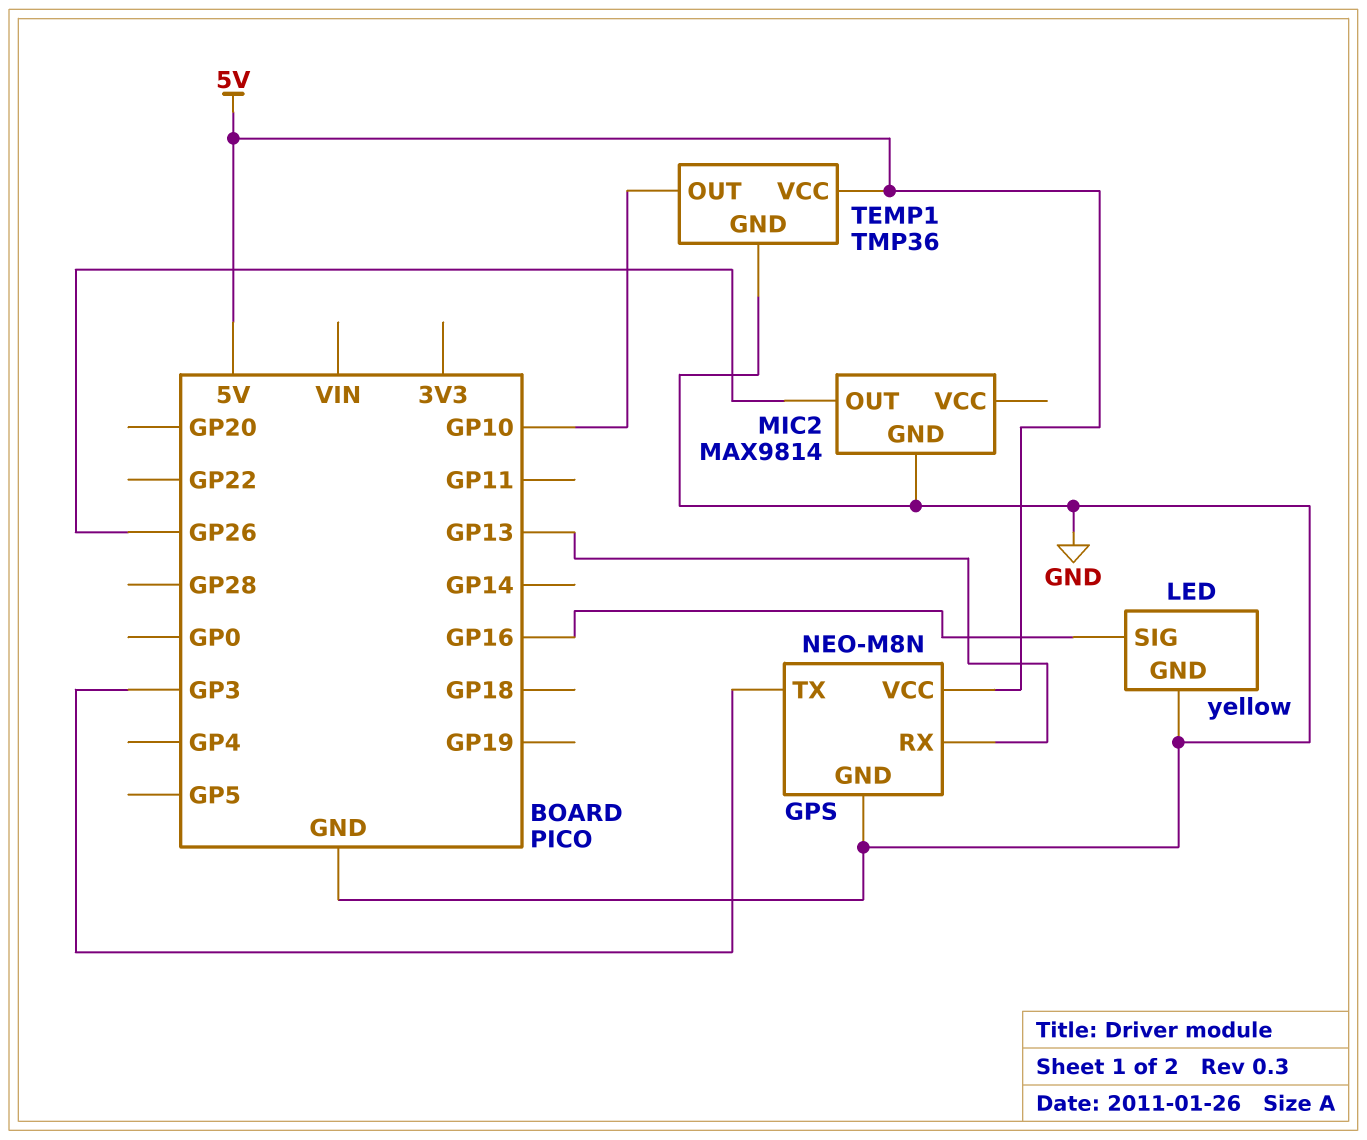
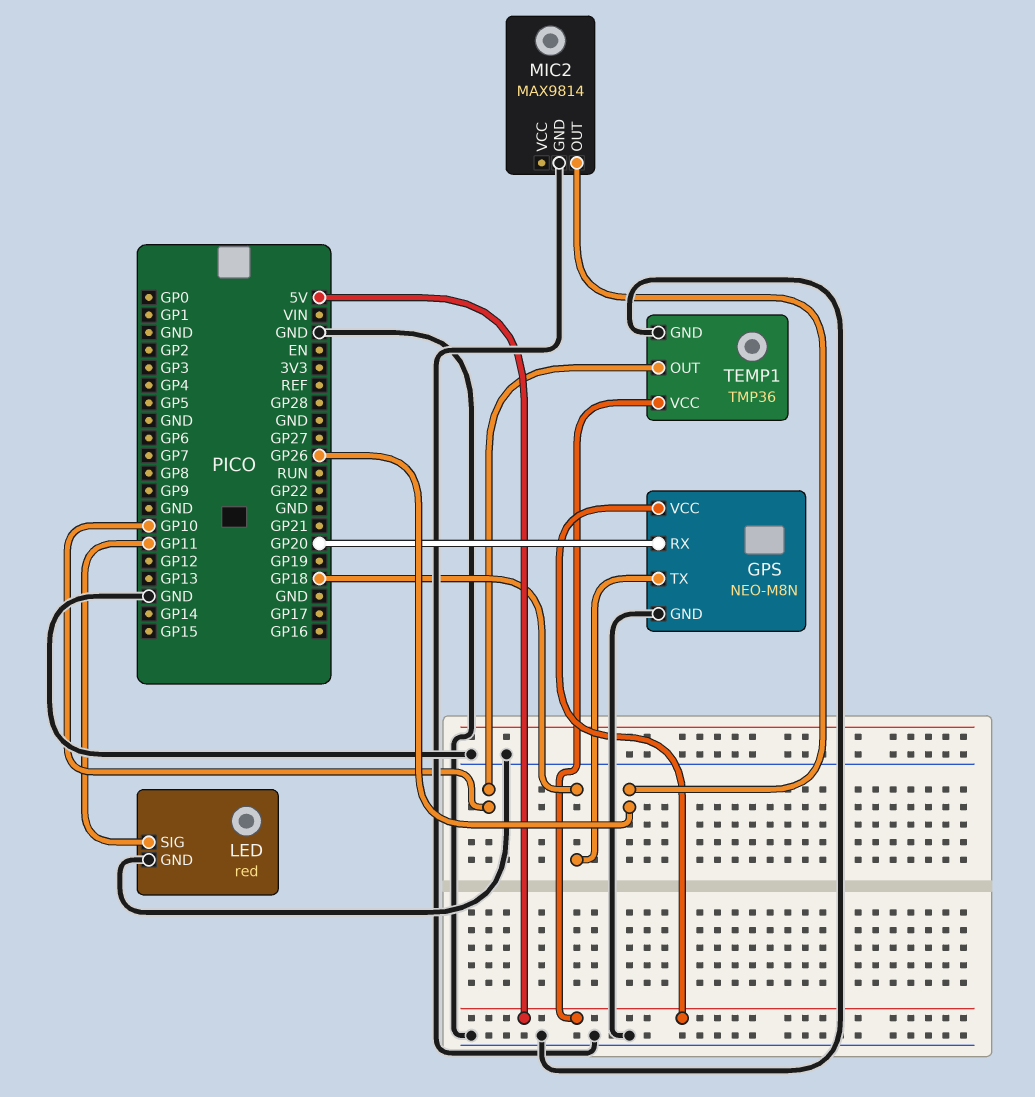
GPS pin RX: GP13 -> GP20
GPS pin TX: GP3 -> GP18
LED: yellow -> red
LED pin SIG: GP16 -> GP11

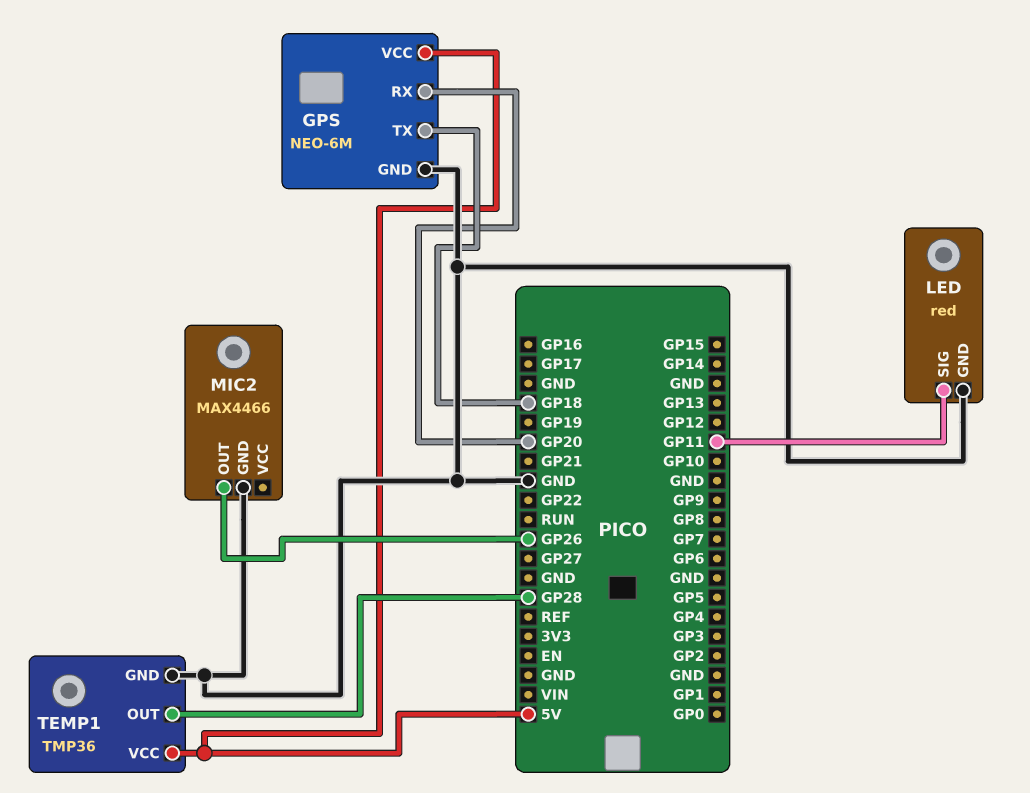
GPS: NEO-M8N -> NEO-6M
MIC2: MAX9814 -> MAX4466
TEMP1 pin OUT: GP10 -> GP28

